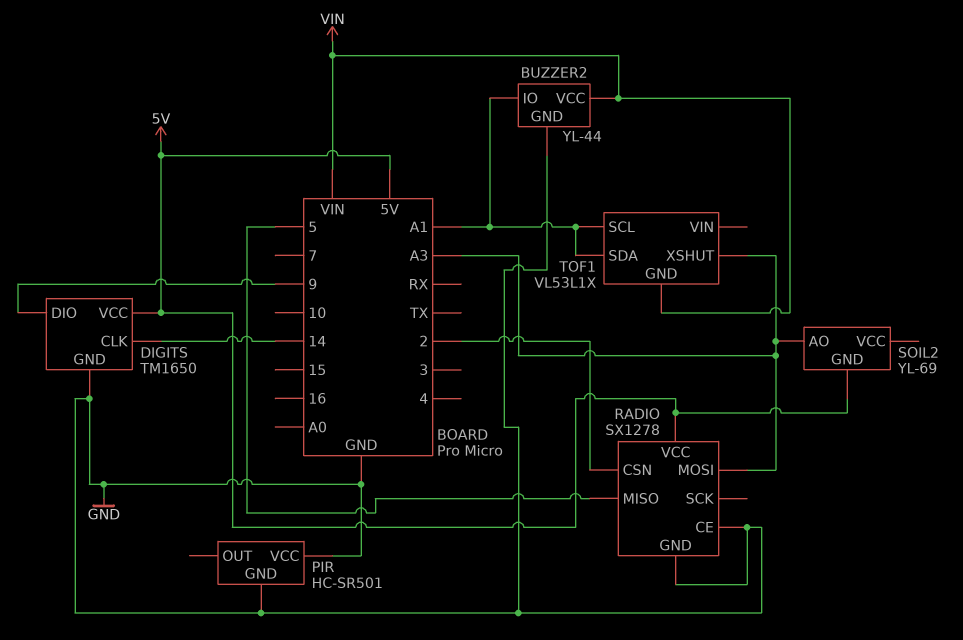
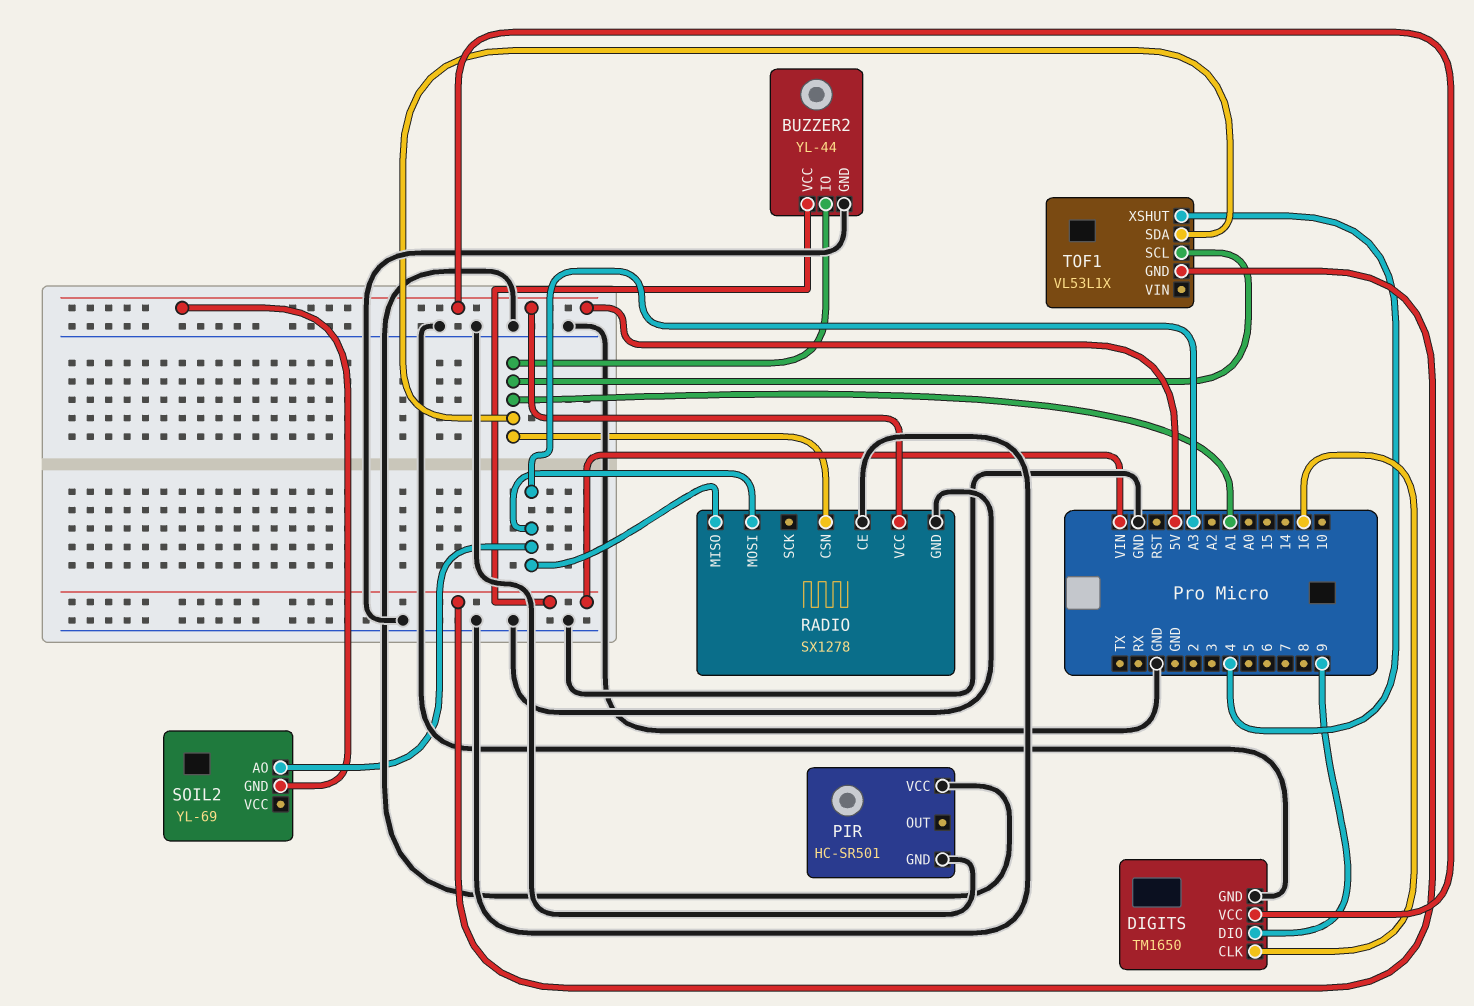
DIGITS pin CLK: 14 -> 16
RADIO pin CSN: 2 -> A1
RADIO pin MISO: 5 -> A3
TOF1 pin XSHUT: A3 -> 4

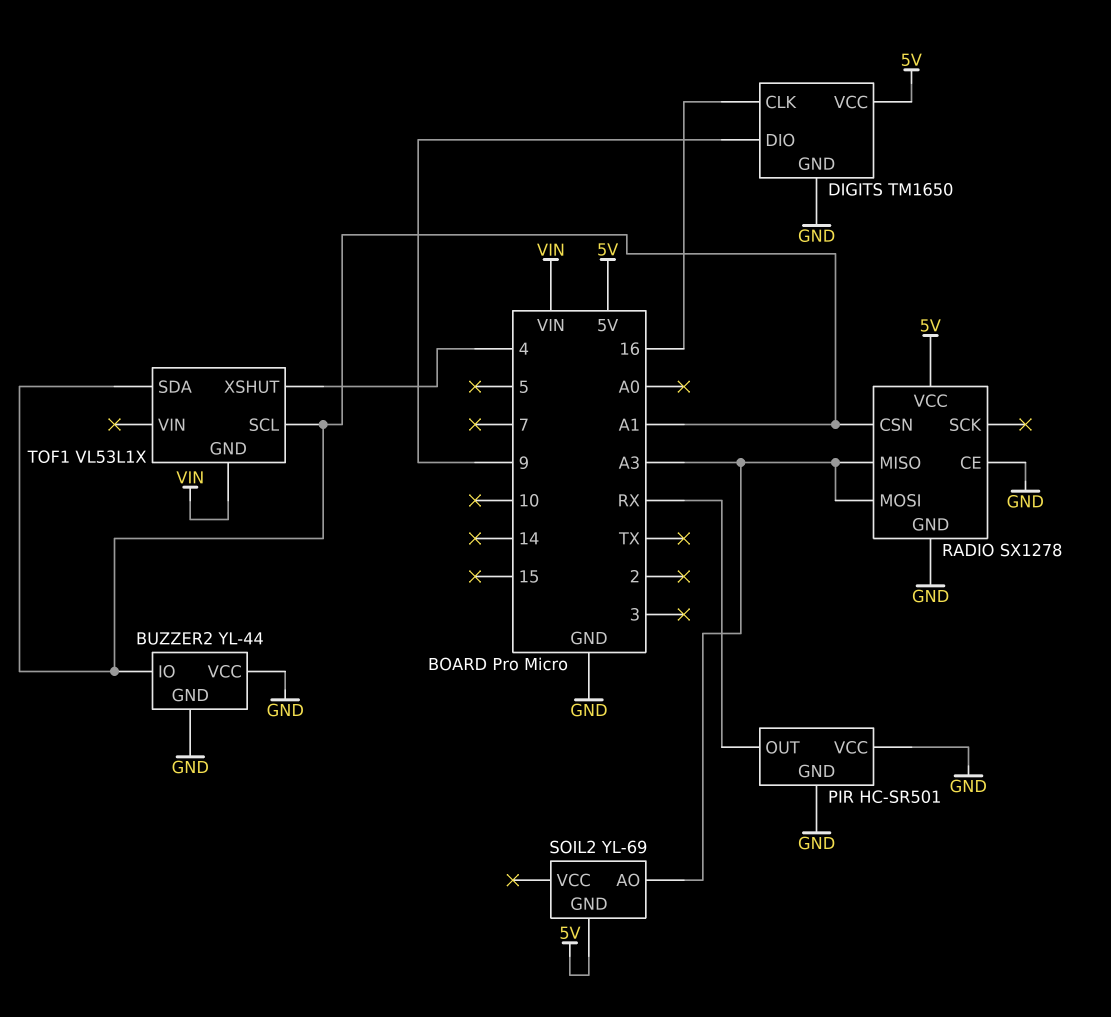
BUZZER2 pin VCC: VIN -> GND
PIR pin OUT: none -> RX

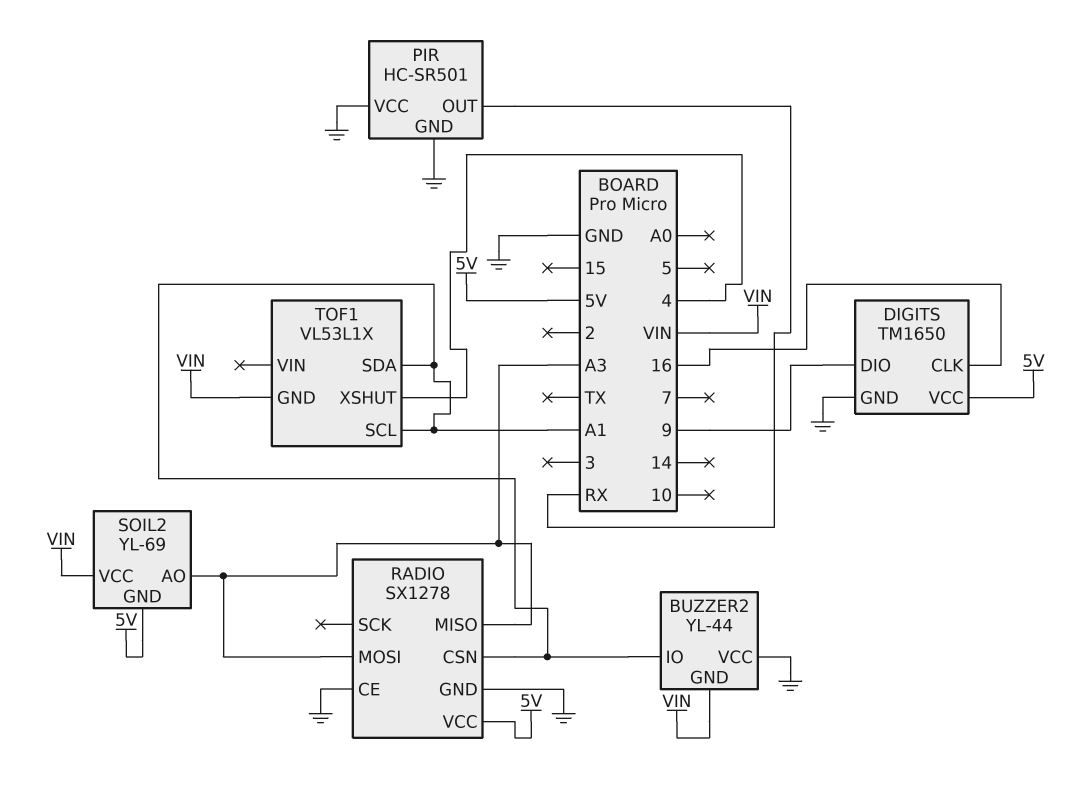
BUZZER2 pin GND: GND -> VIN
SOIL2 pin VCC: none -> VIN

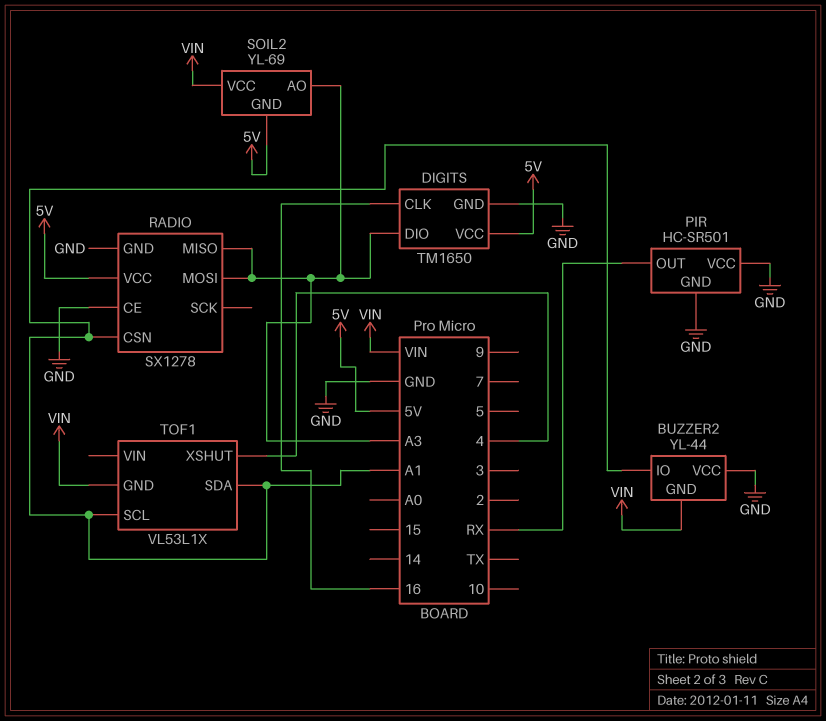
DIGITS pin DIO: 9 -> A3

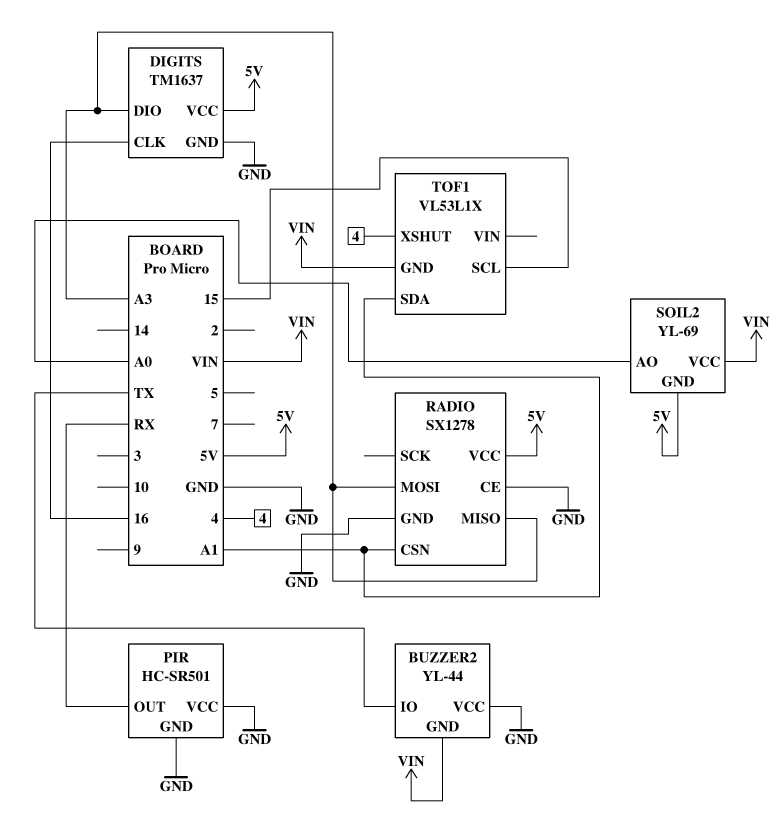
BUZZER2 pin IO: A1 -> TX
DIGITS: TM1650 -> TM1637
SOIL2 pin AO: A3 -> A0
TOF1 pin SCL: A1 -> 15

